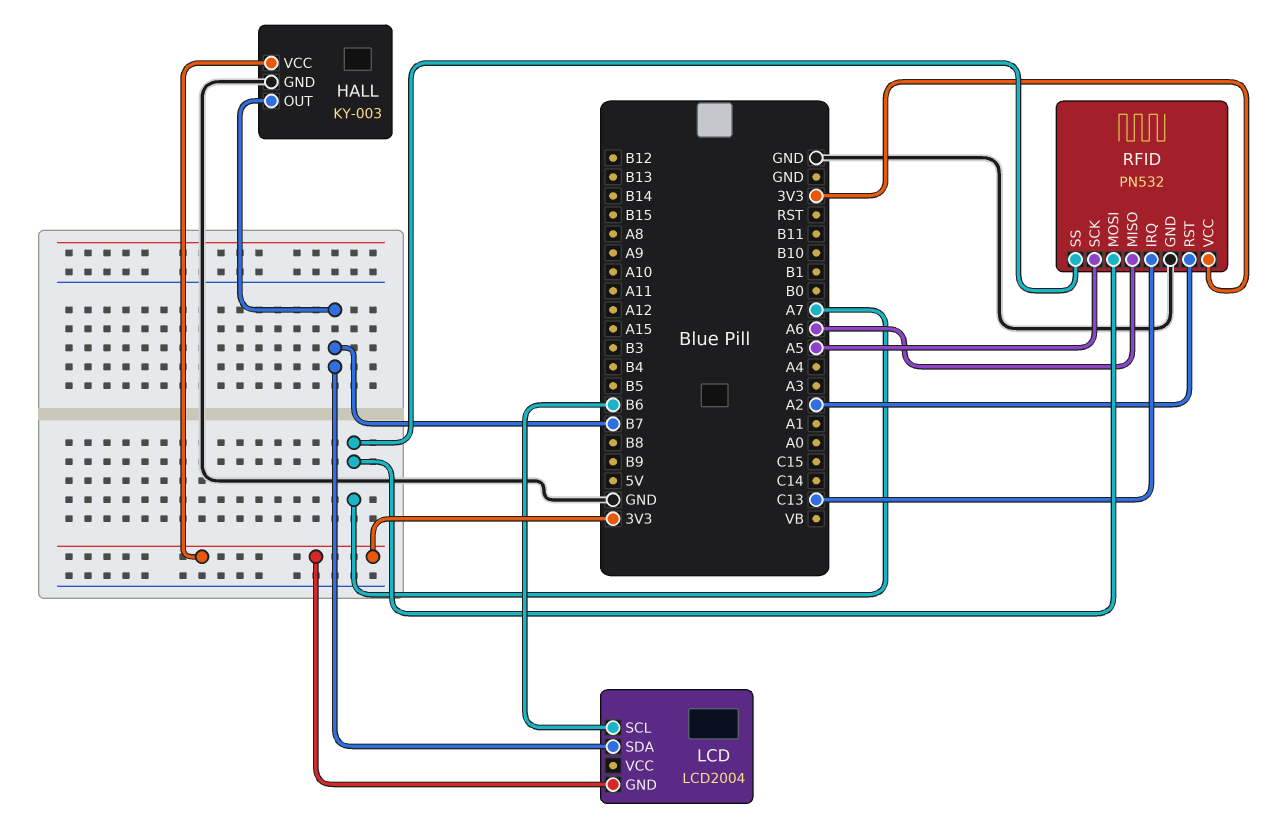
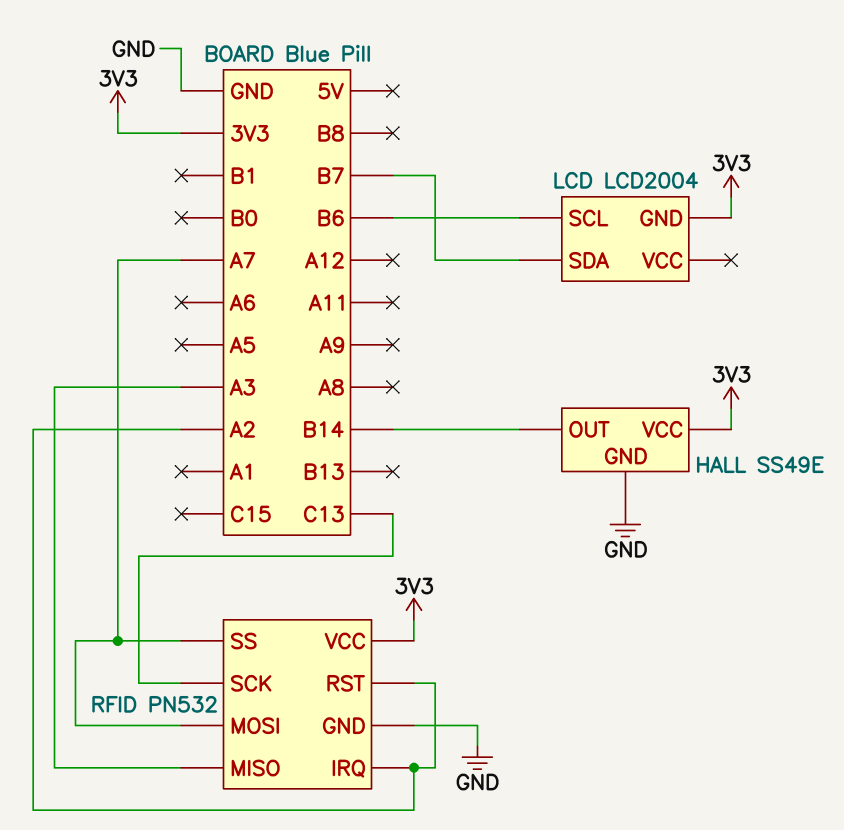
HALL: KY-003 -> SS49E
HALL pin OUT: B7 -> B14
RFID pin IRQ: C13 -> A2
RFID pin MISO: A6 -> A3
RFID pin SCK: A5 -> C13

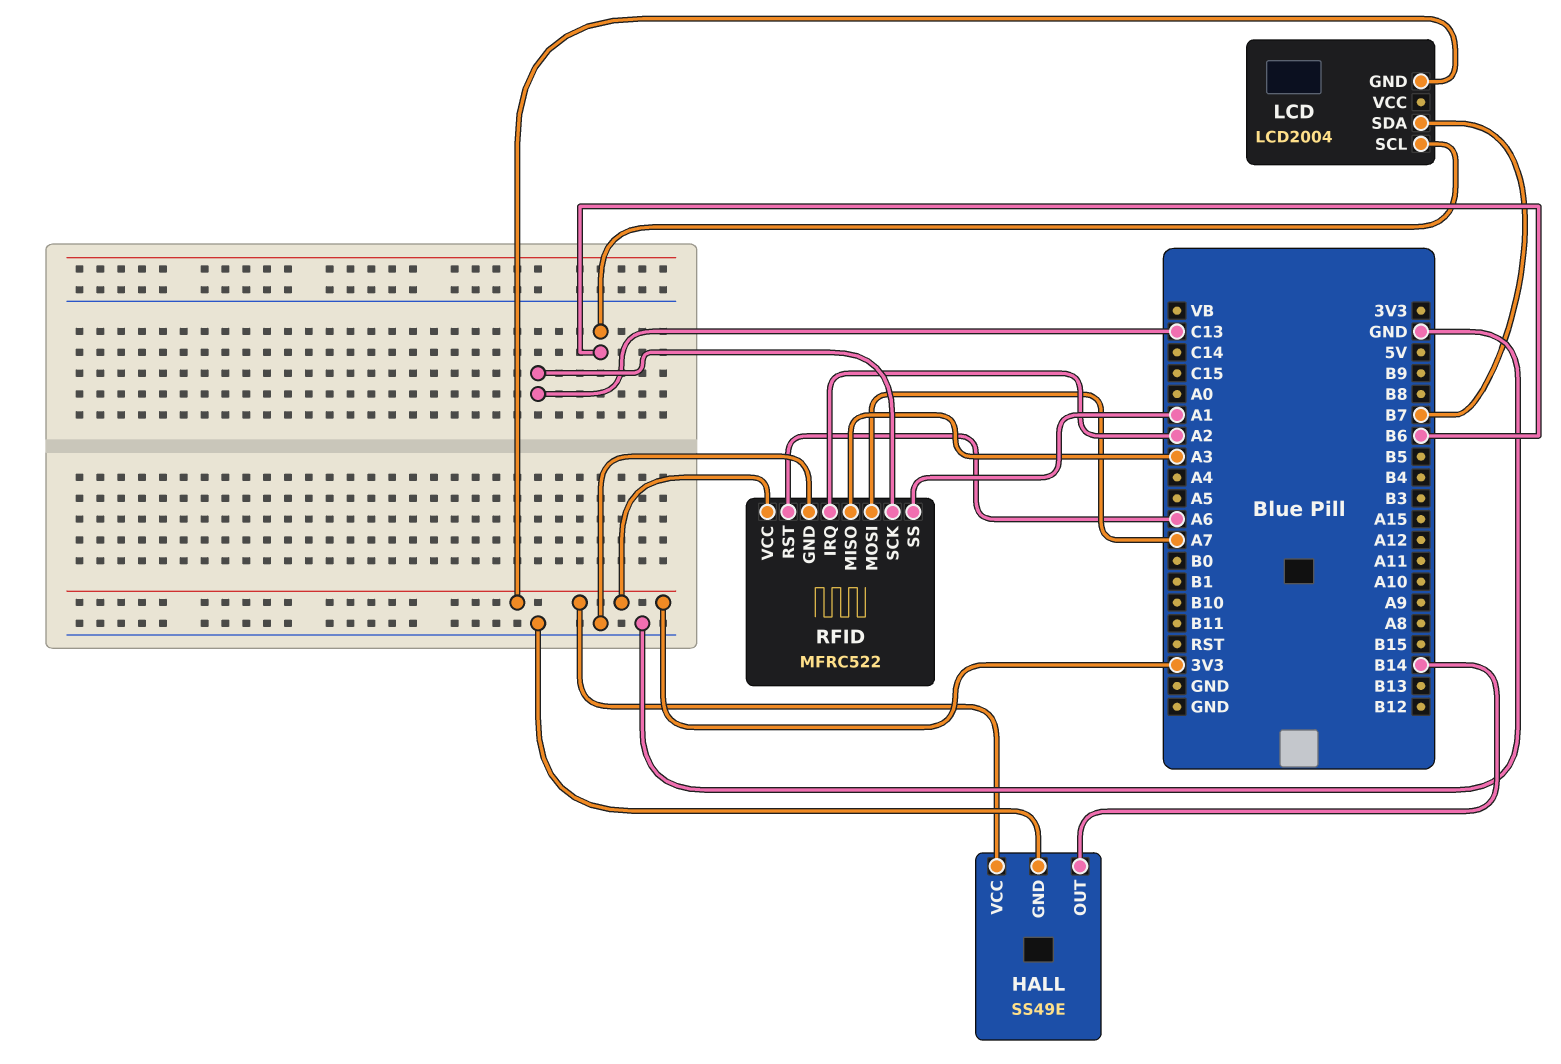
RFID: PN532 -> MFRC522
RFID pin RST: A2 -> A6
RFID pin SS: A7 -> A1

